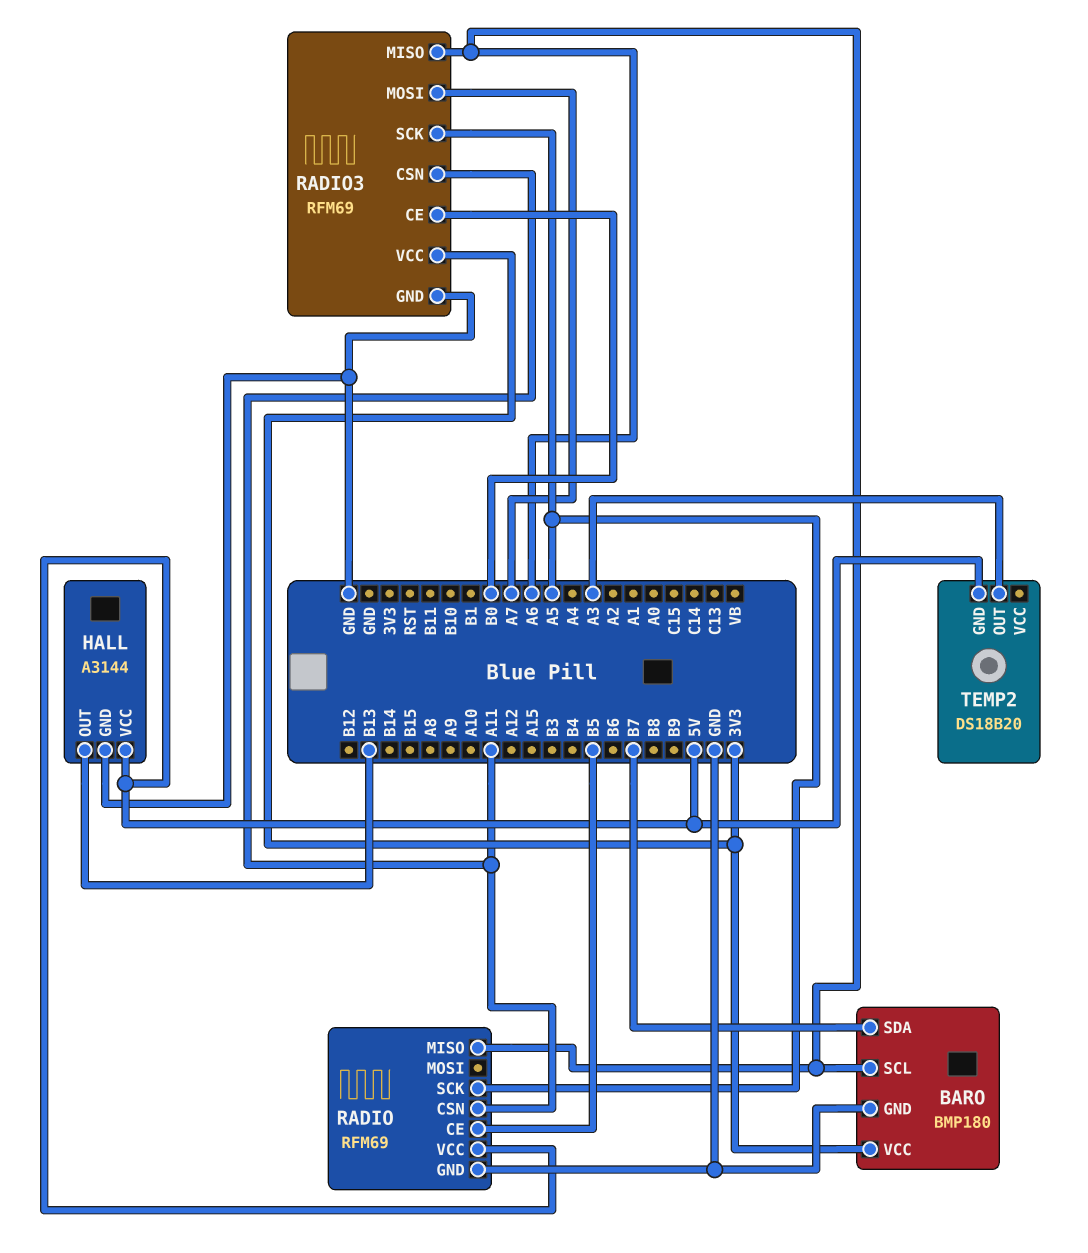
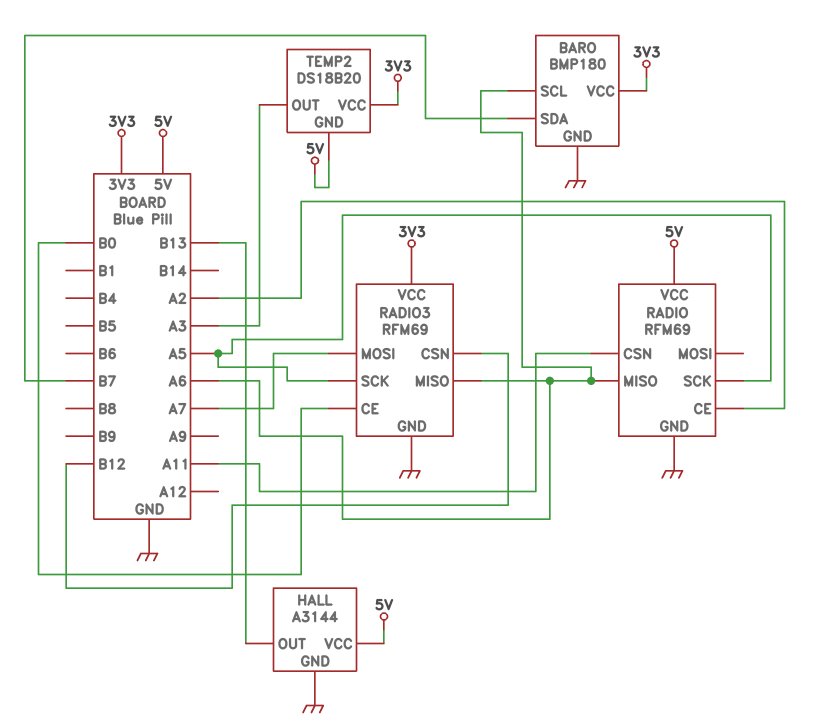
RADIO pin CE: B5 -> A2
RADIO3 pin CSN: A11 -> B12
TEMP2 pin VCC: none -> 3V3

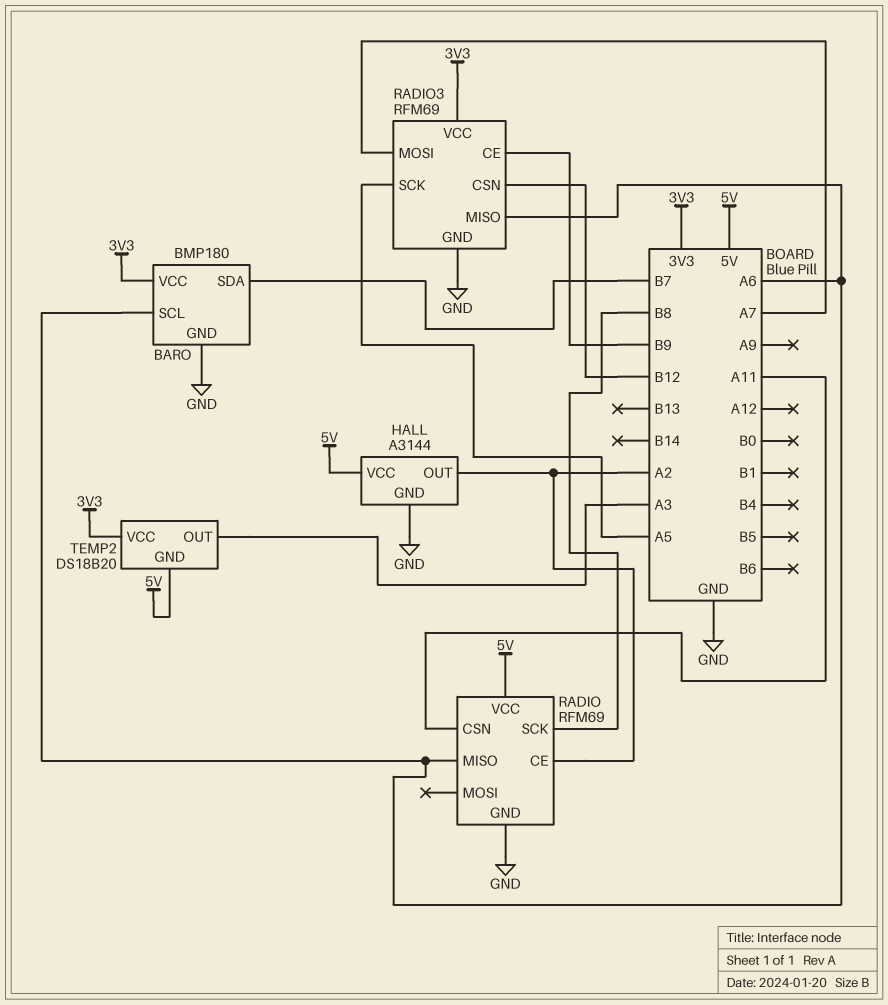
HALL pin OUT: B13 -> A2
RADIO pin SCK: A5 -> B8
RADIO3 pin CE: B0 -> B9

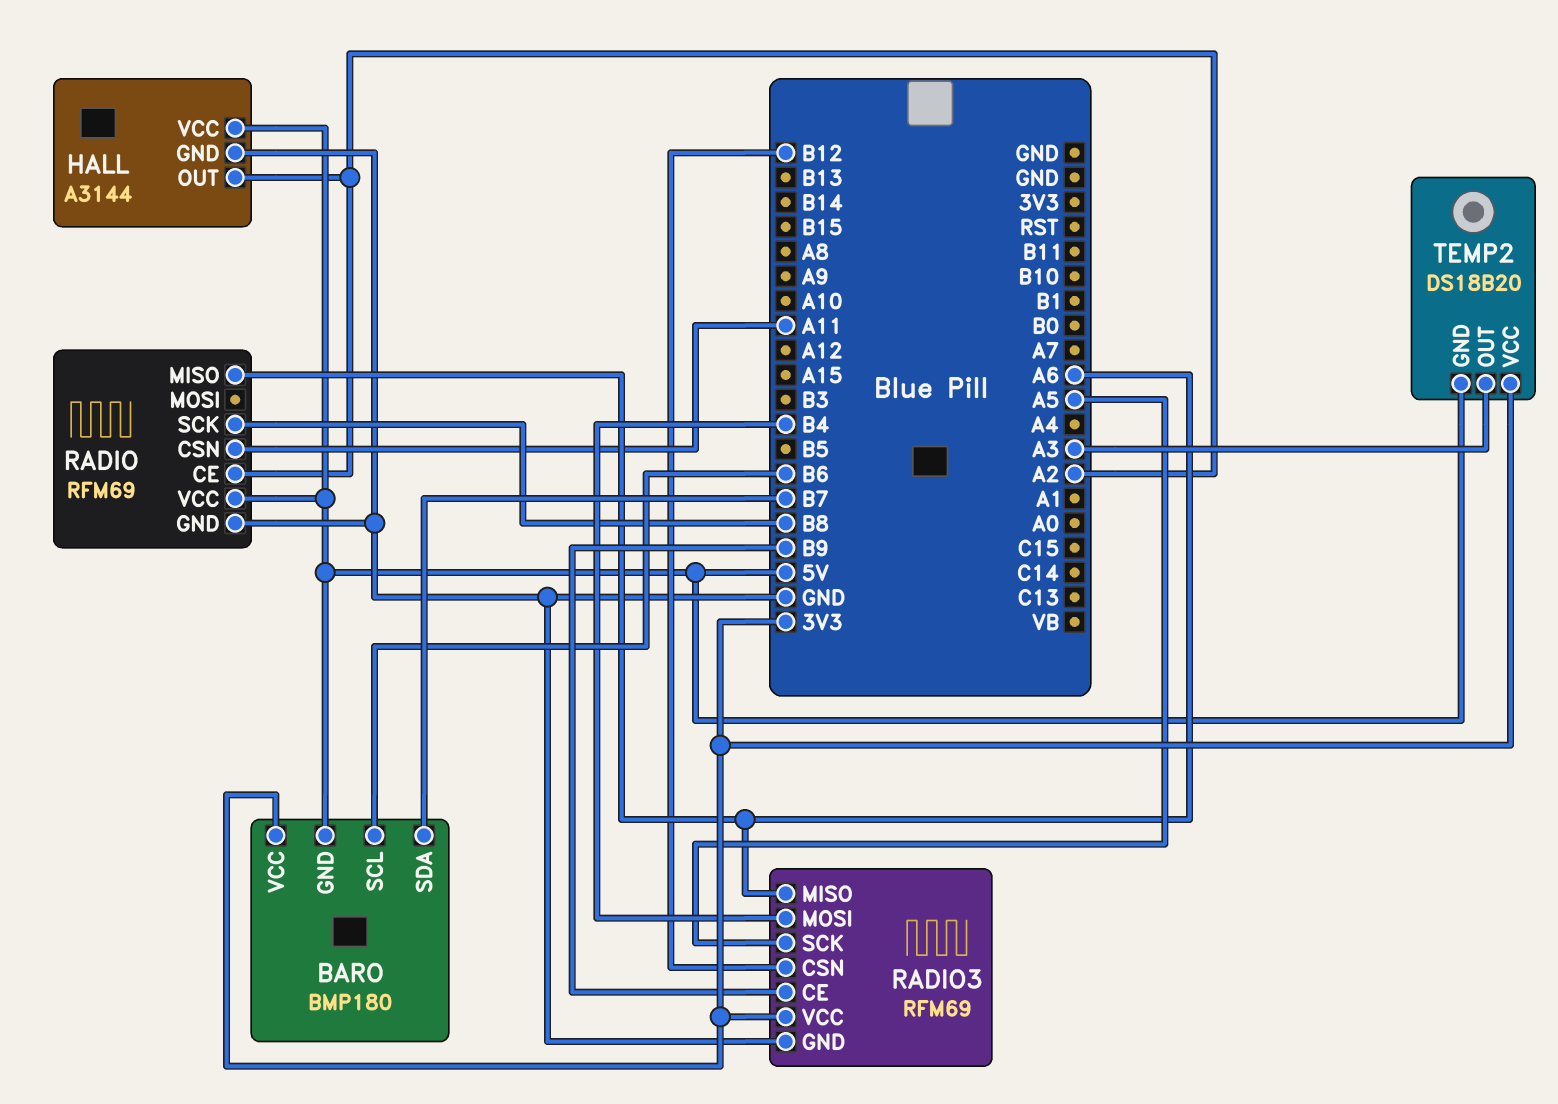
BARO pin GND: GND -> 5V
BARO pin SCL: A6 -> B6
RADIO3 pin MOSI: A7 -> B4

